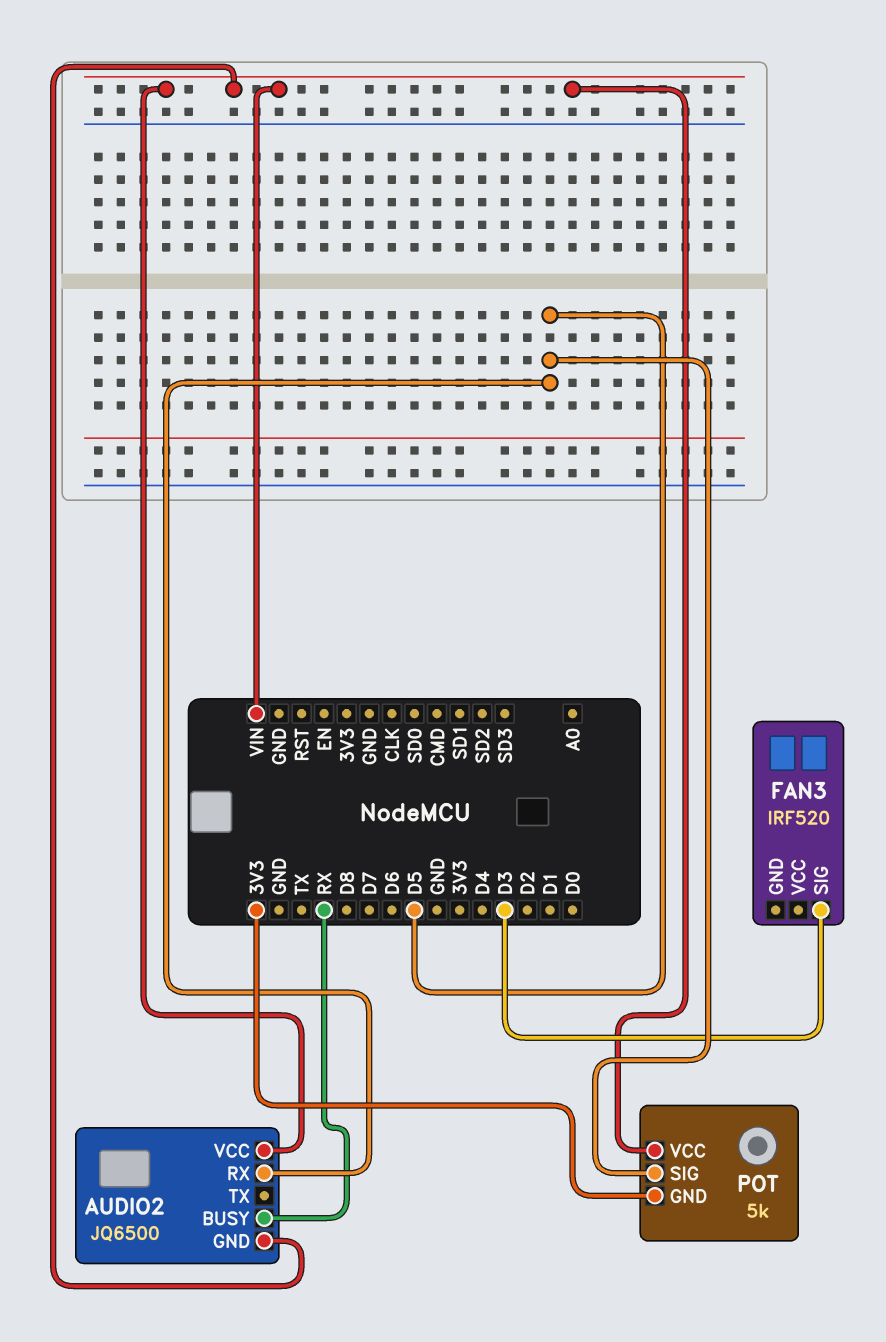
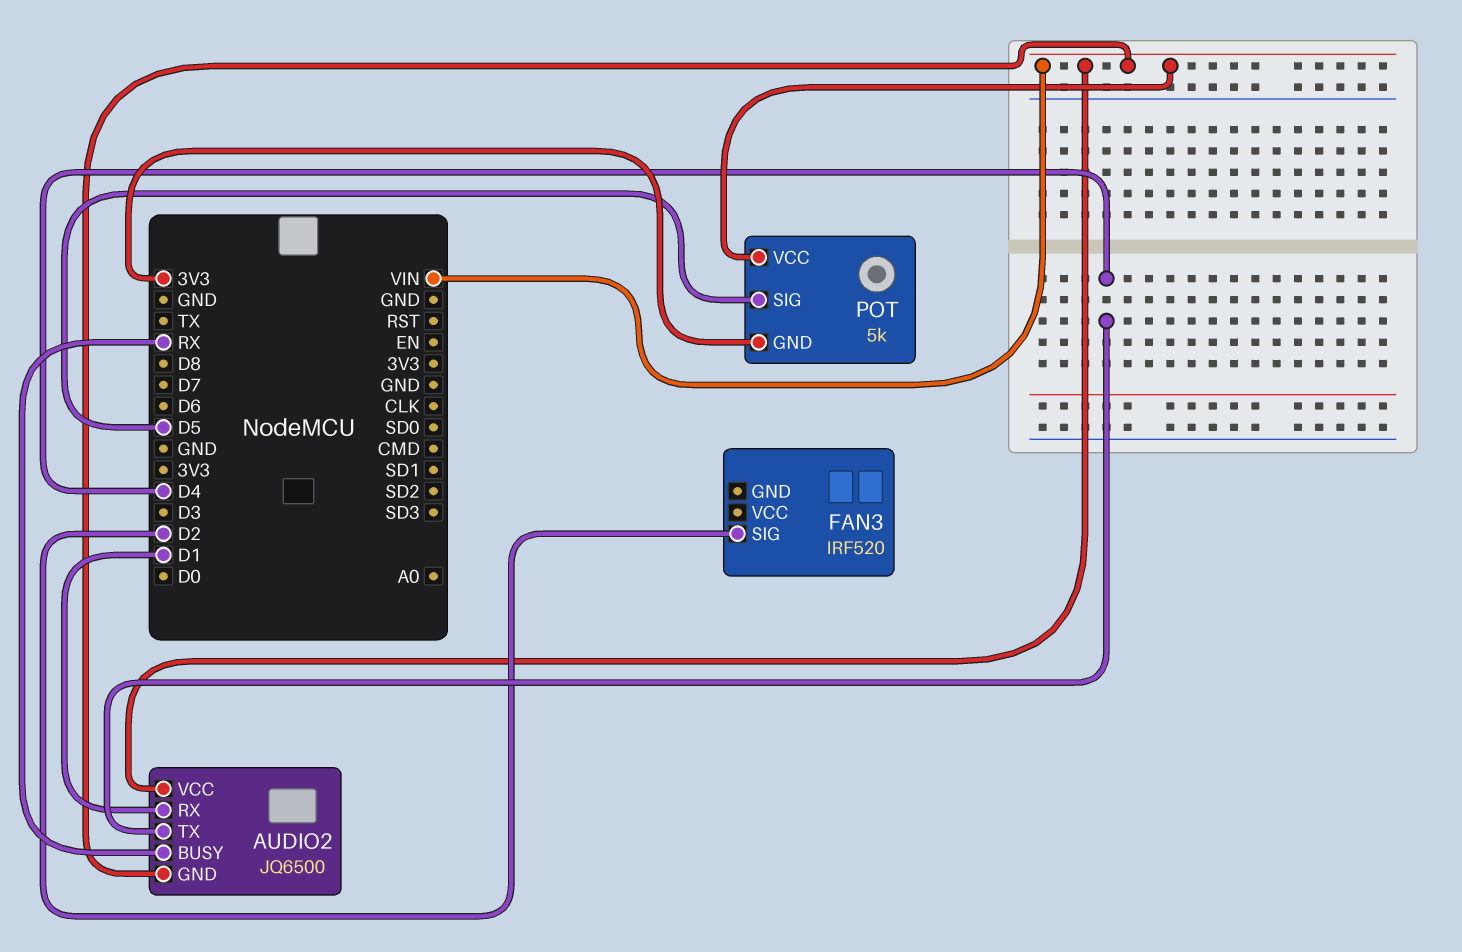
AUDIO2 pin RX: D5 -> D1
AUDIO2 pin TX: none -> D4
FAN3 pin SIG: D3 -> D2

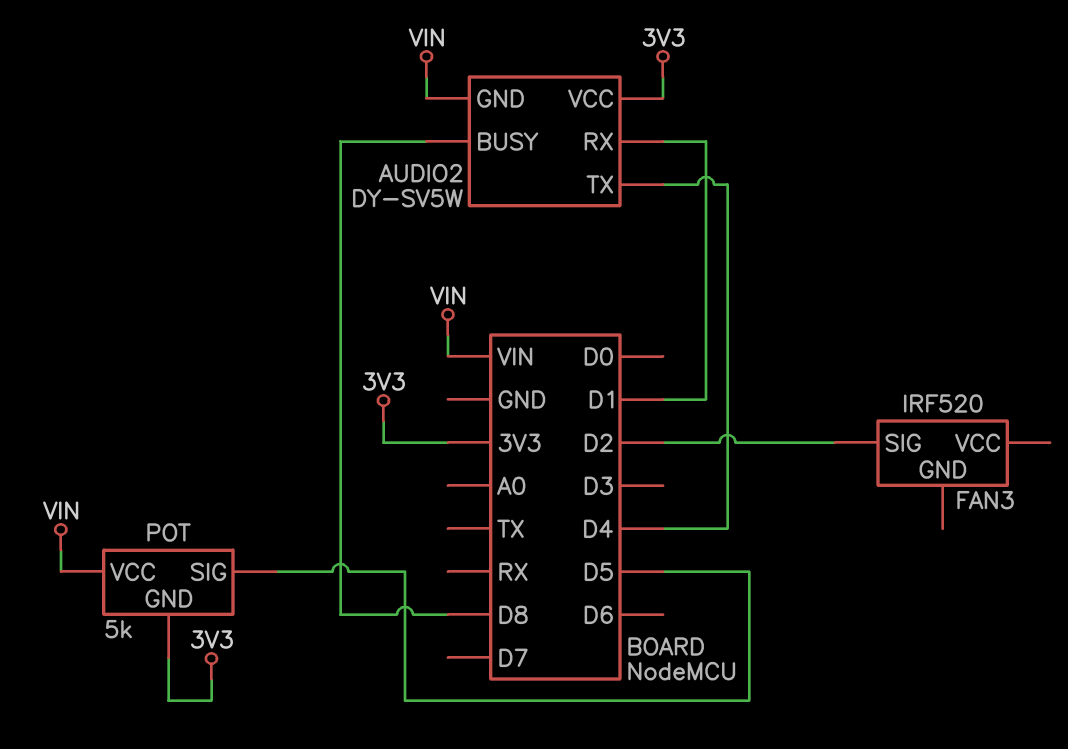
AUDIO2: JQ6500 -> DY-SV5W
AUDIO2 pin BUSY: RX -> D8
AUDIO2 pin VCC: VIN -> 3V3

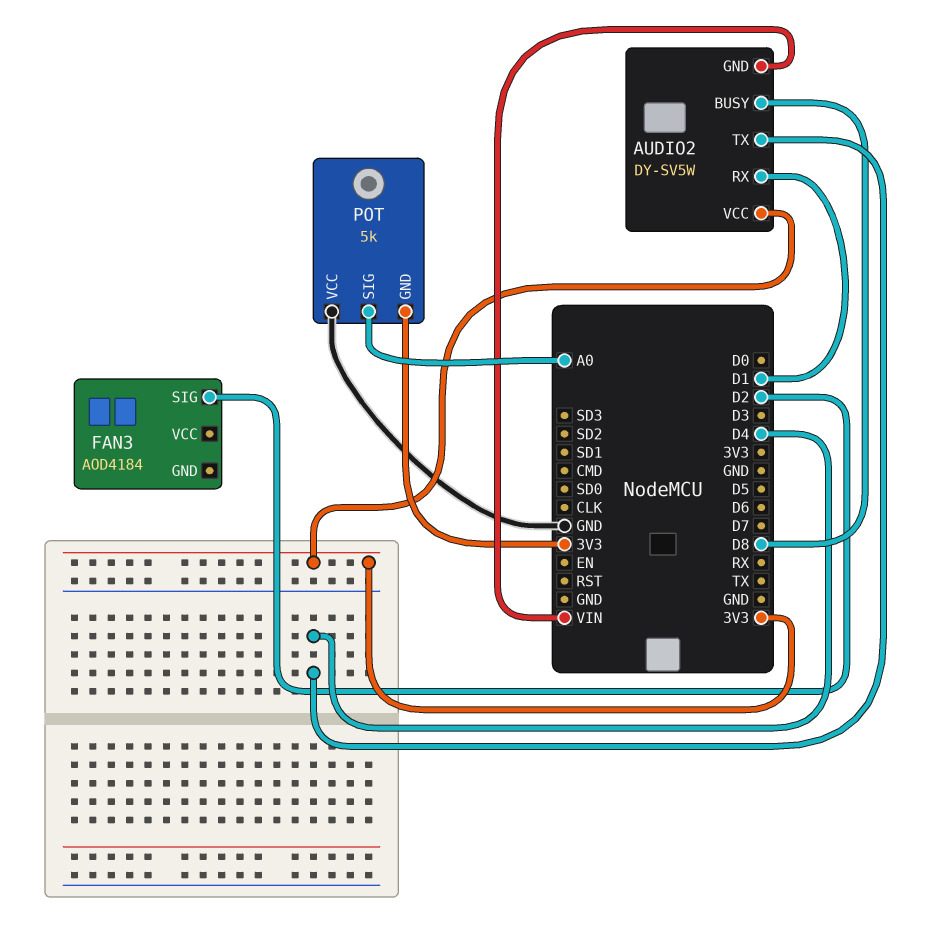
FAN3: IRF520 -> AOD4184
POT pin SIG: D5 -> A0
POT pin VCC: VIN -> GND

